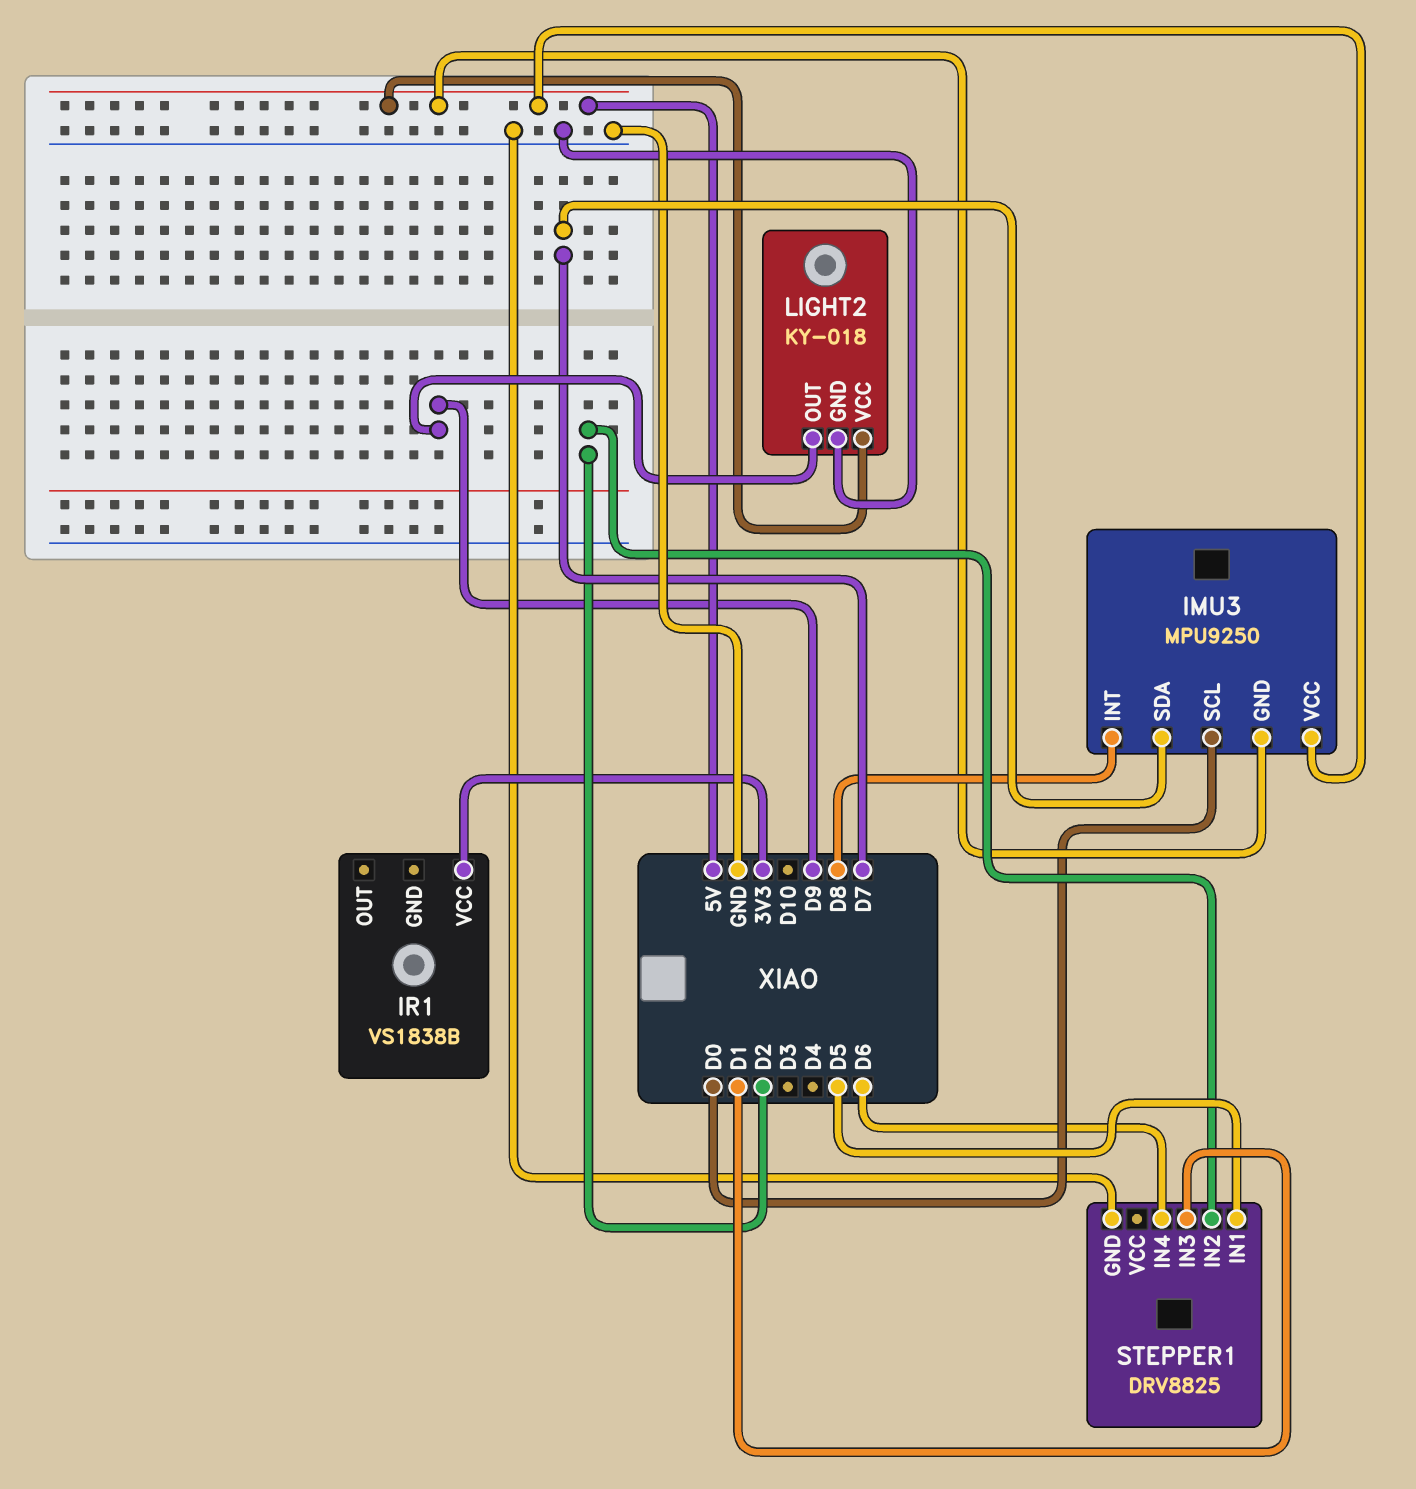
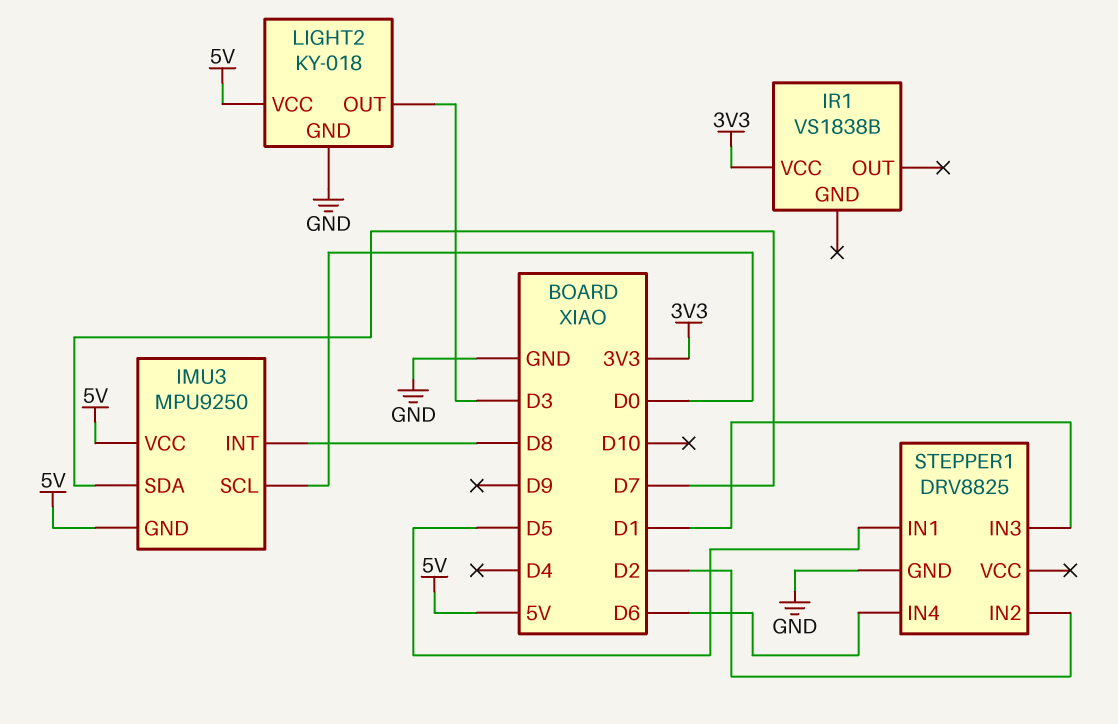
LIGHT2 pin OUT: D9 -> D3

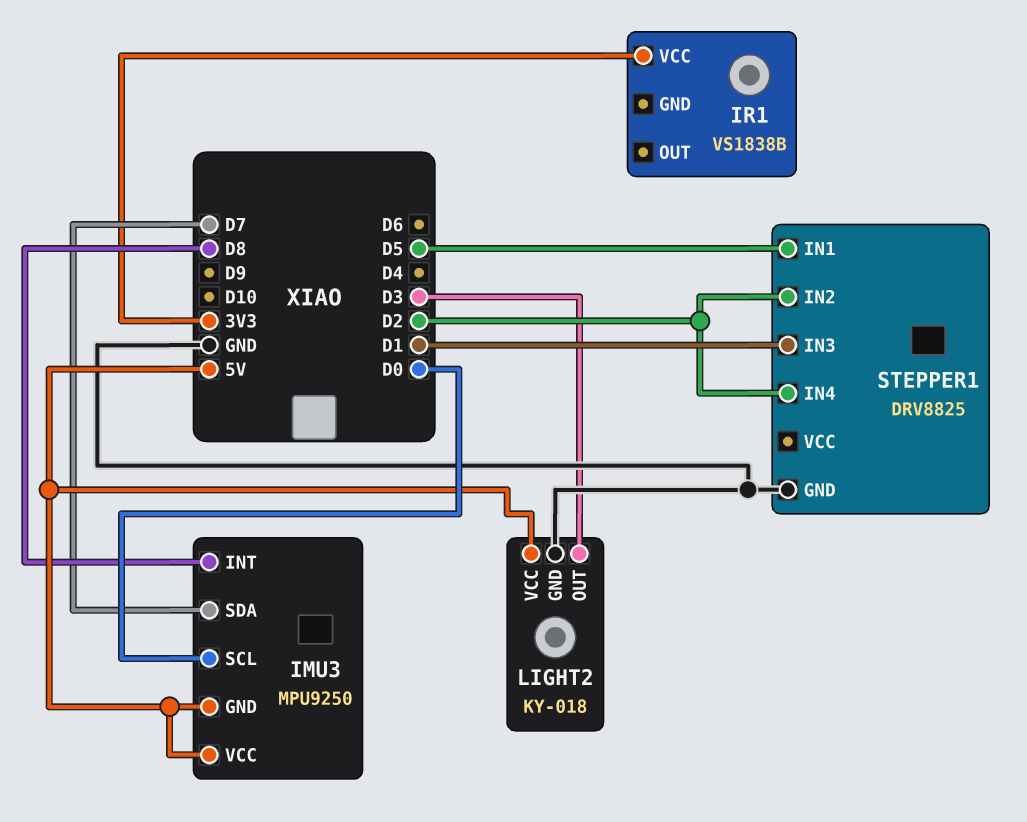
STEPPER1 pin IN4: D6 -> D2

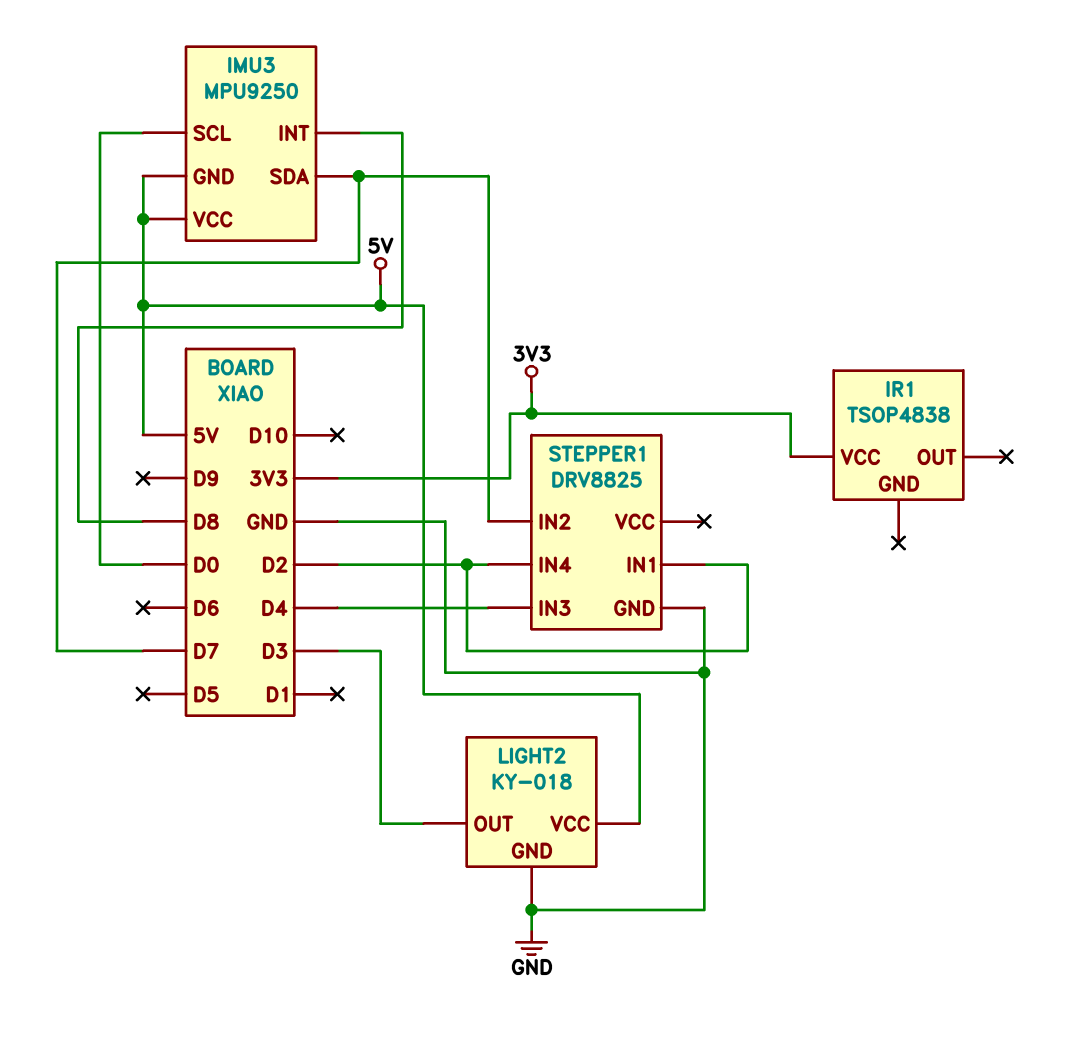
IR1: VS1838B -> TSOP4838
STEPPER1 pin IN1: D5 -> D2
STEPPER1 pin IN2: D2 -> D7
STEPPER1 pin IN3: D1 -> D4

